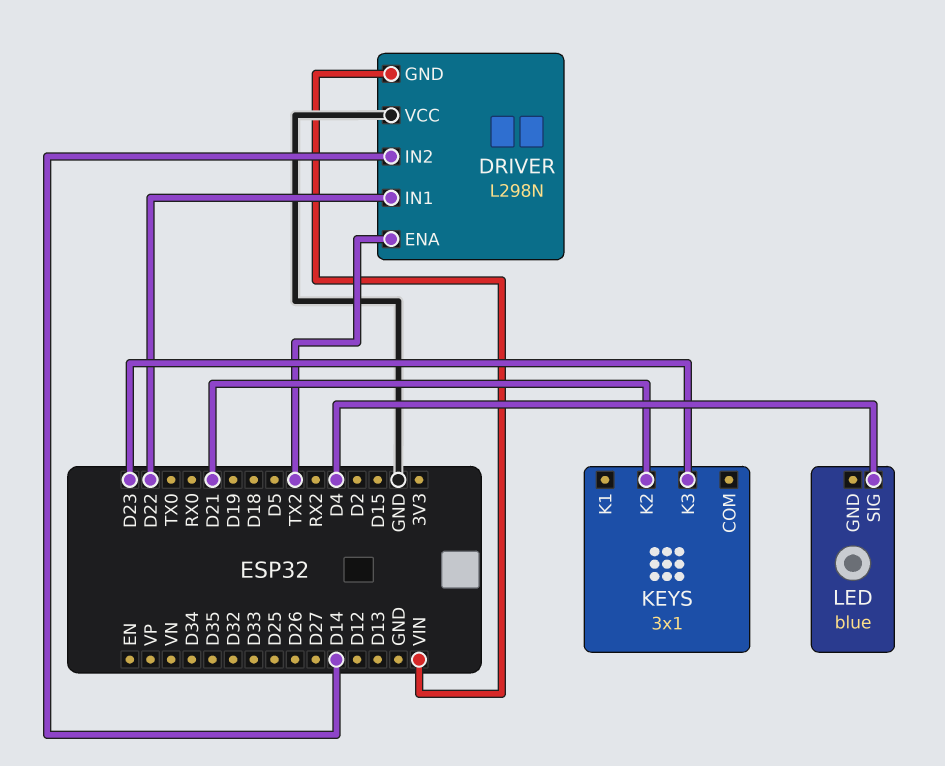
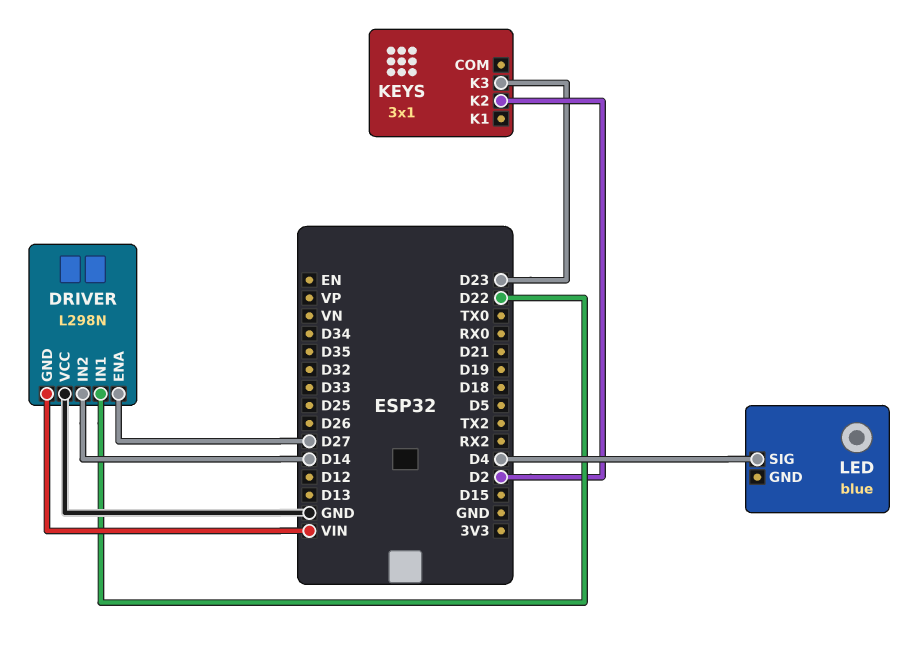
DRIVER pin ENA: TX2 -> D27
KEYS pin K2: D21 -> D2

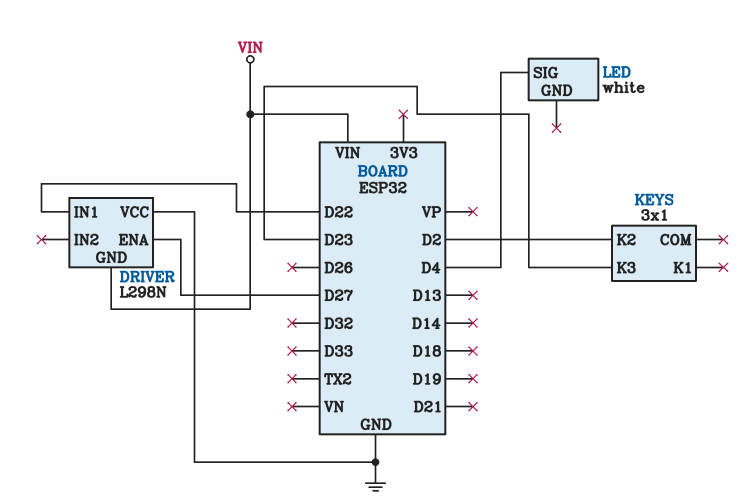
DRIVER pin IN2: D14 -> none
LED: blue -> white

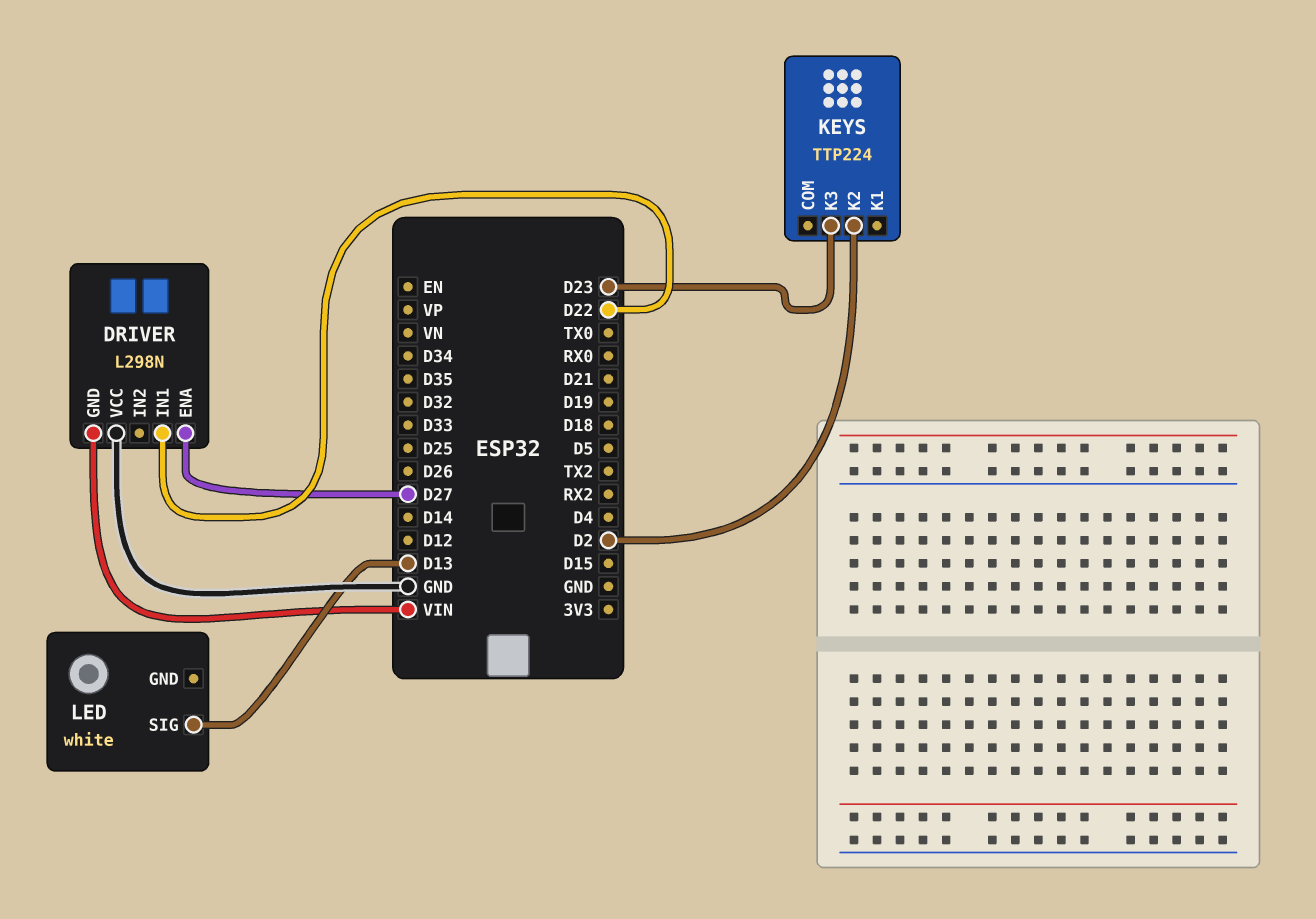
KEYS: 3x1 -> TTP224
LED pin SIG: D4 -> D13

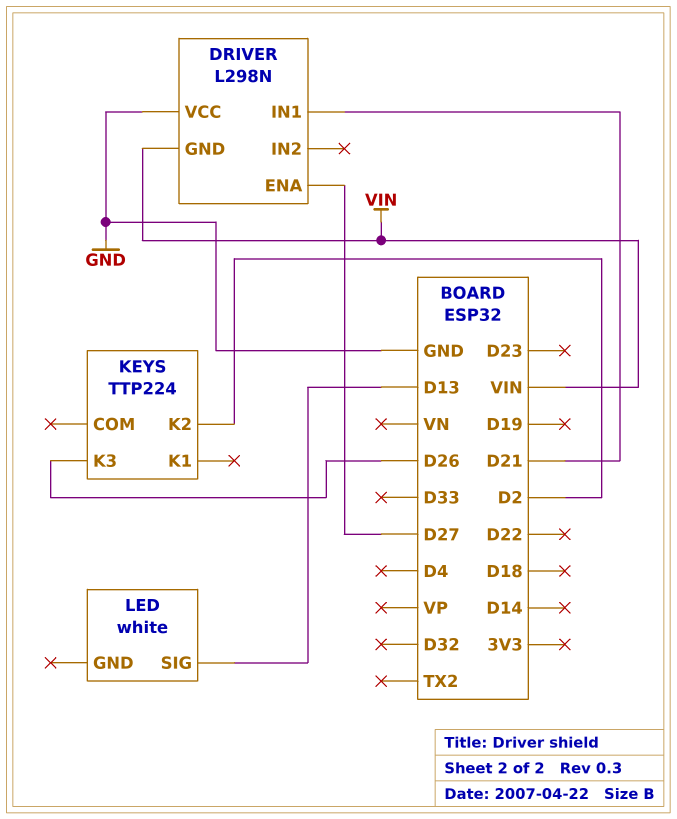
DRIVER pin IN1: D22 -> D21
KEYS pin K3: D23 -> D26

